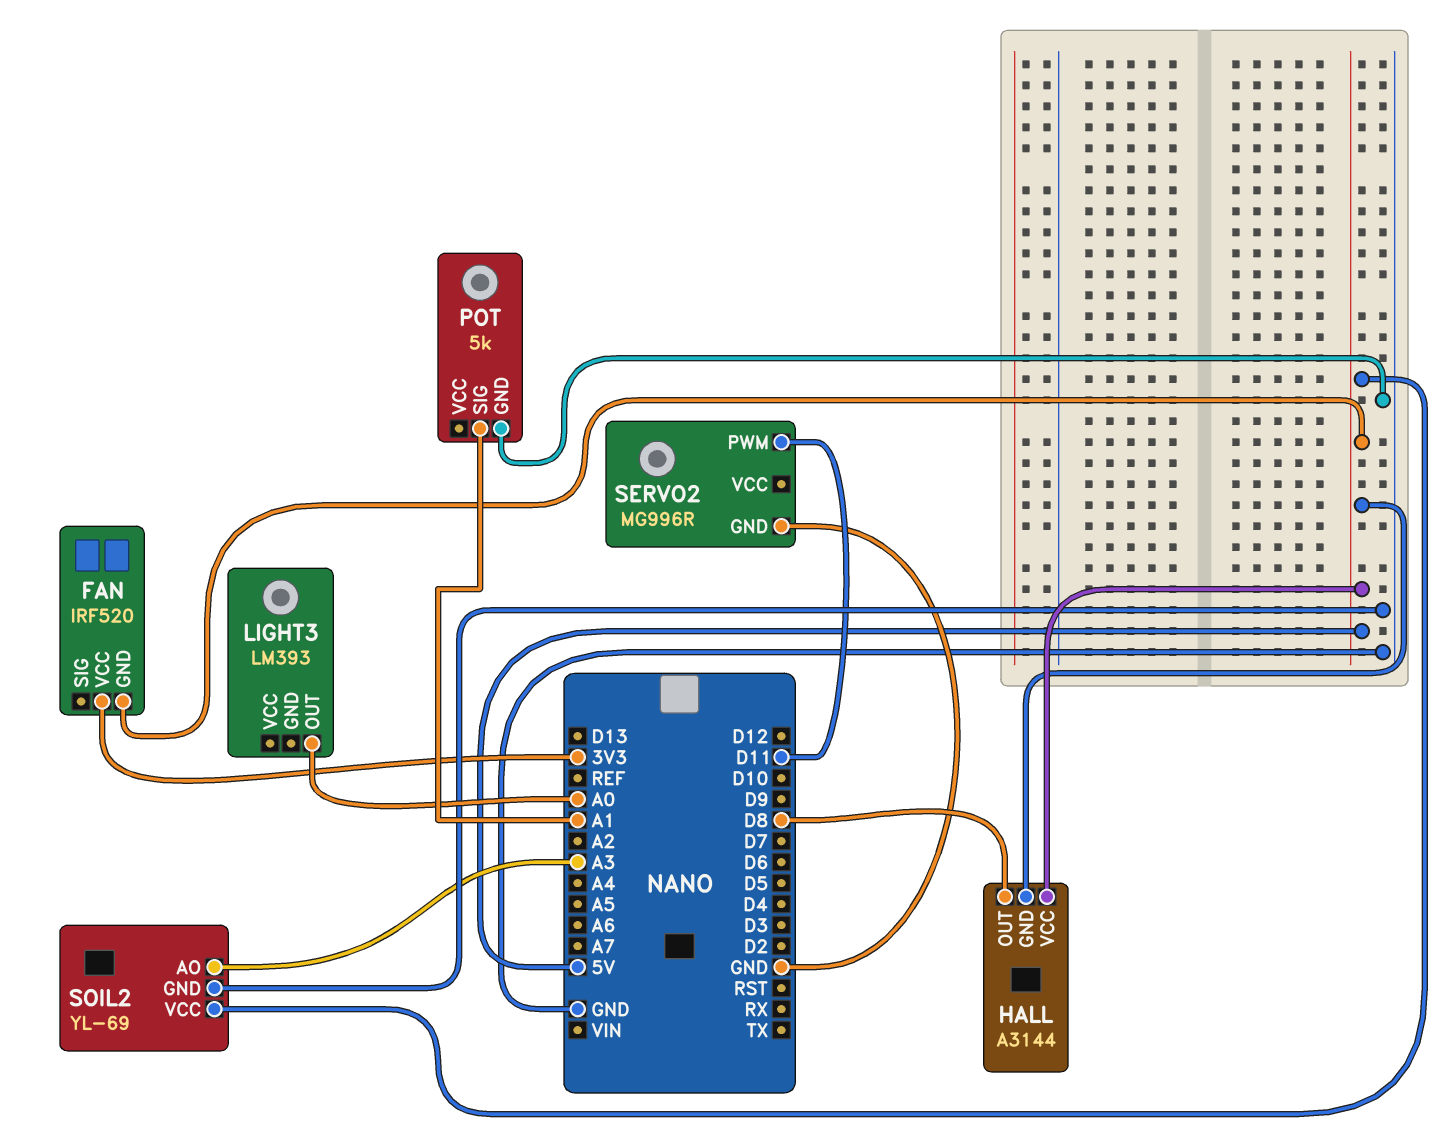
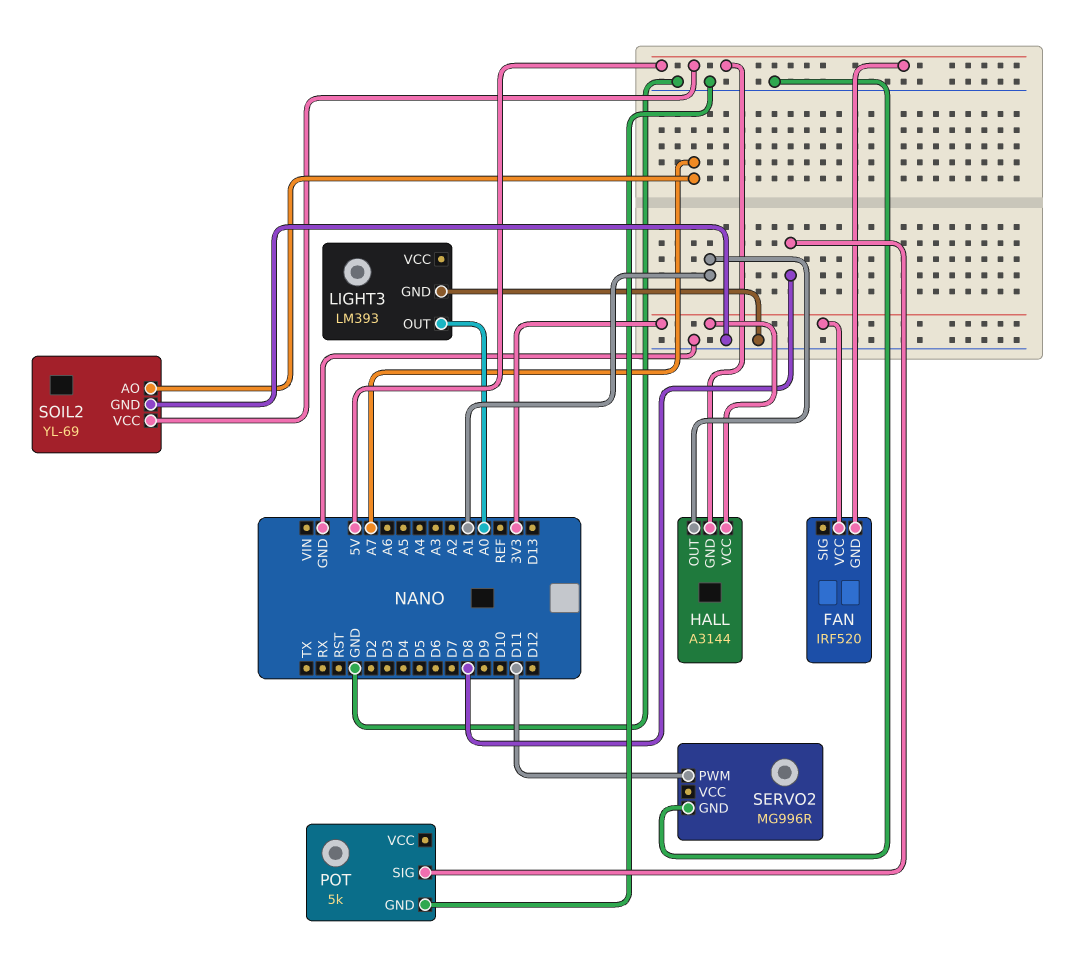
HALL pin OUT: D8 -> A1
HALL pin VCC: 5V -> 3V3
LIGHT3 pin GND: none -> GND
POT pin SIG: A1 -> D8
SOIL2 pin AO: A3 -> A7

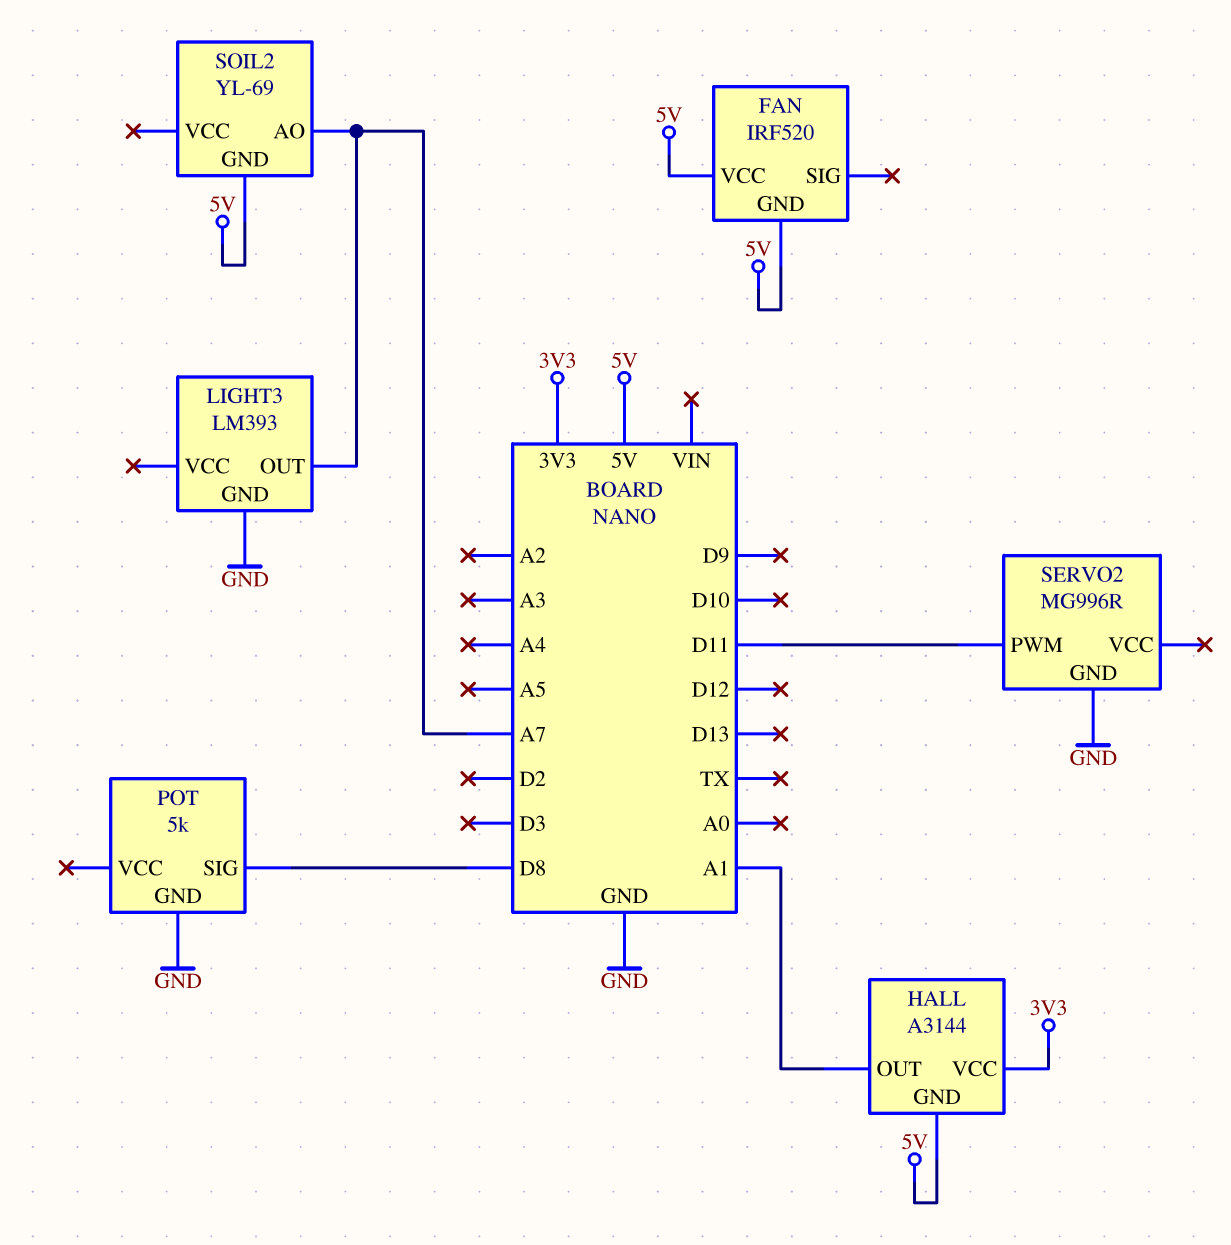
FAN pin VCC: 3V3 -> 5V
LIGHT3 pin OUT: A0 -> A7
SOIL2 pin GND: GND -> 5V
SOIL2 pin VCC: 5V -> none

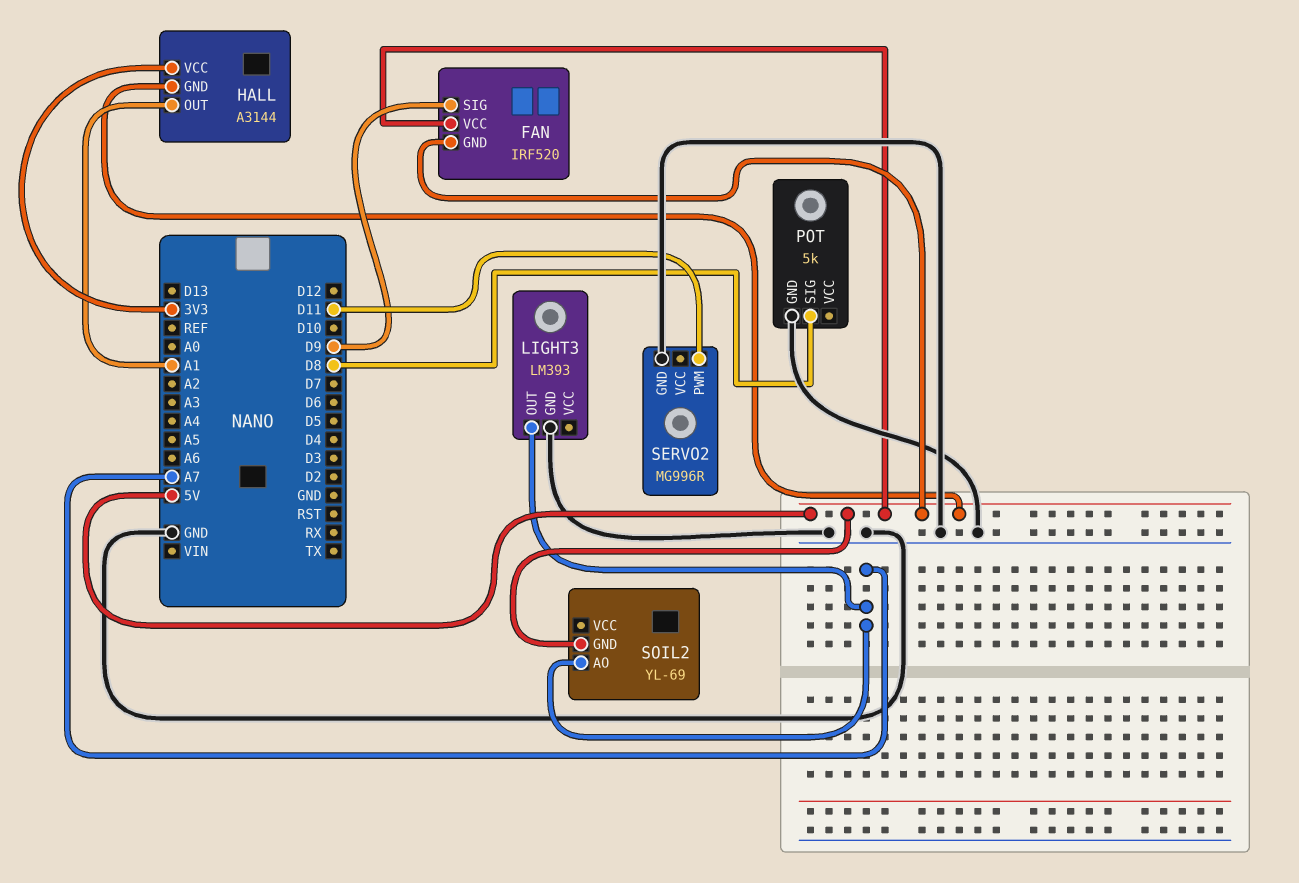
FAN pin SIG: none -> D9

